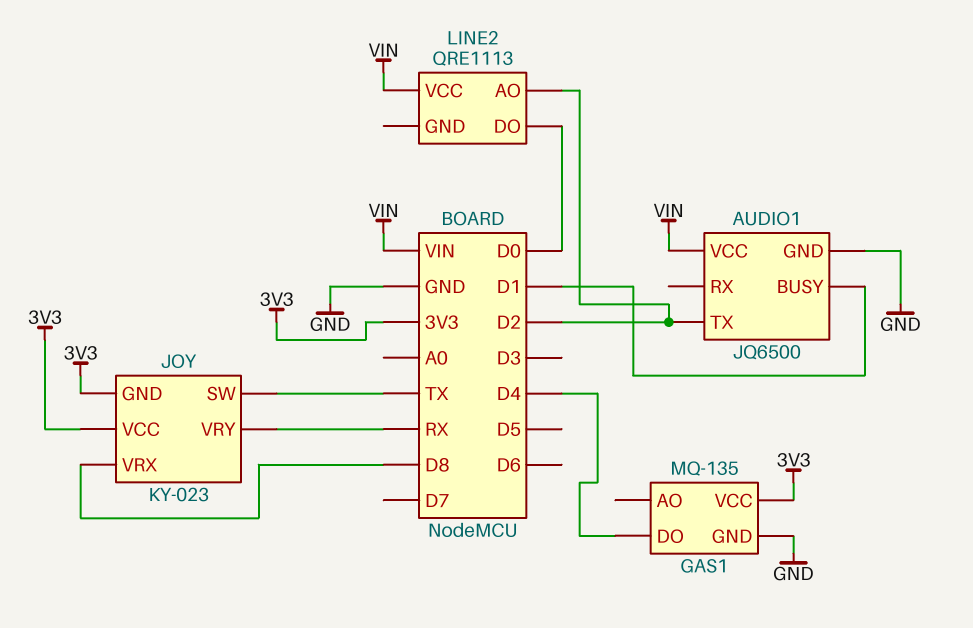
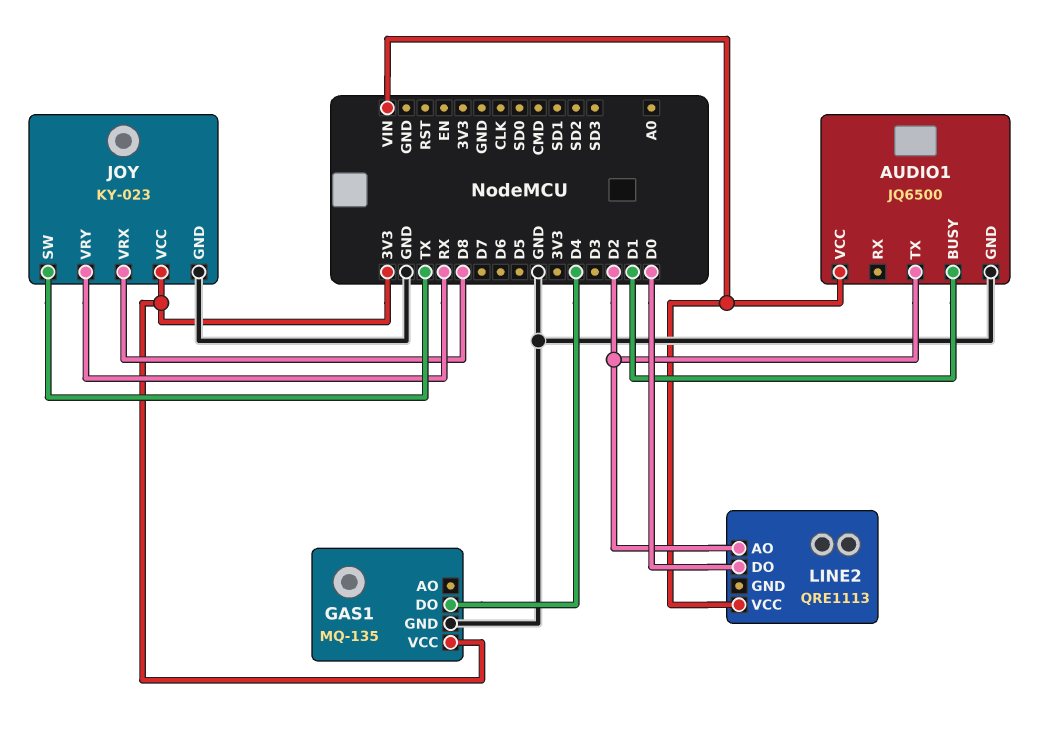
JOY pin GND: 3V3 -> GND

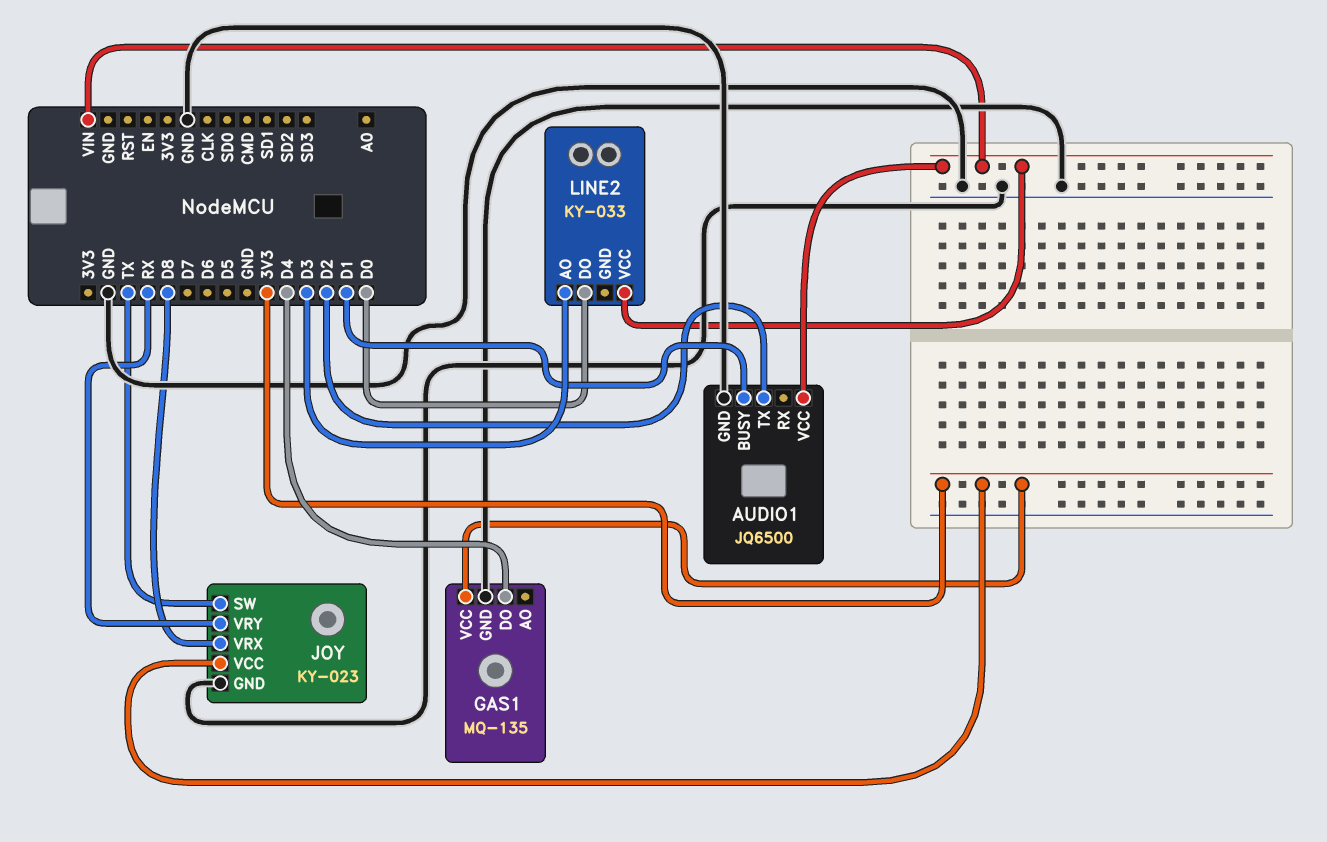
LINE2: QRE1113 -> KY-033
LINE2 pin AO: D2 -> D3

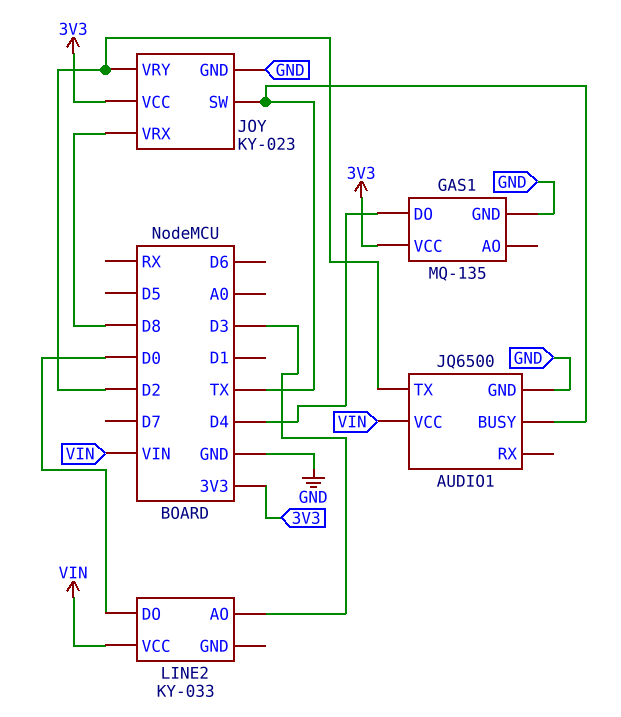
AUDIO1 pin BUSY: D1 -> TX
JOY pin VRY: RX -> D2

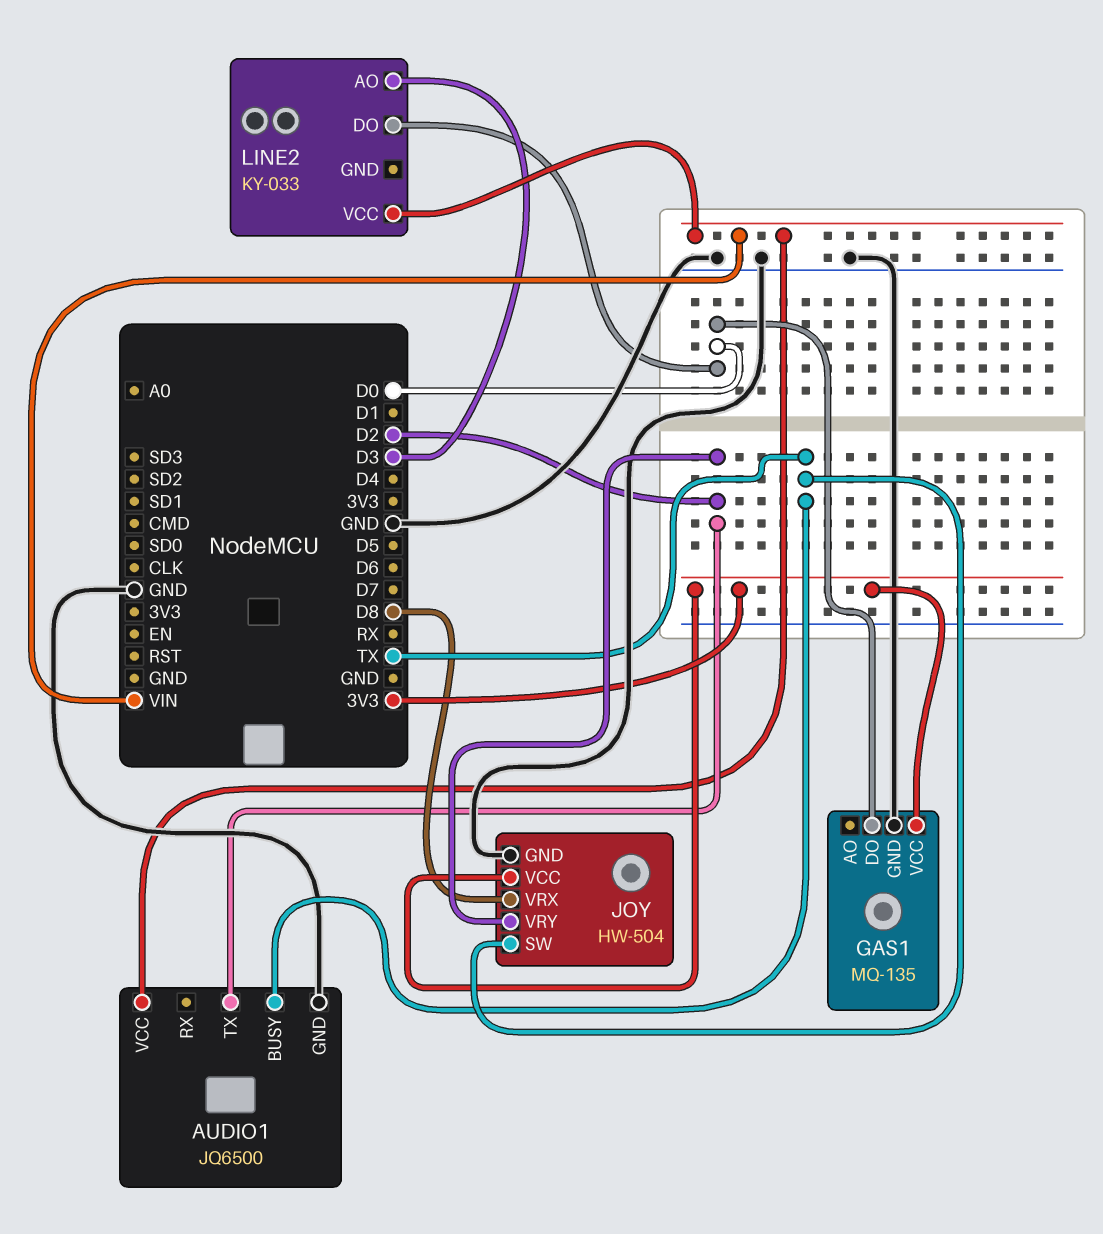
GAS1 pin DO: D4 -> D0
JOY: KY-023 -> HW-504

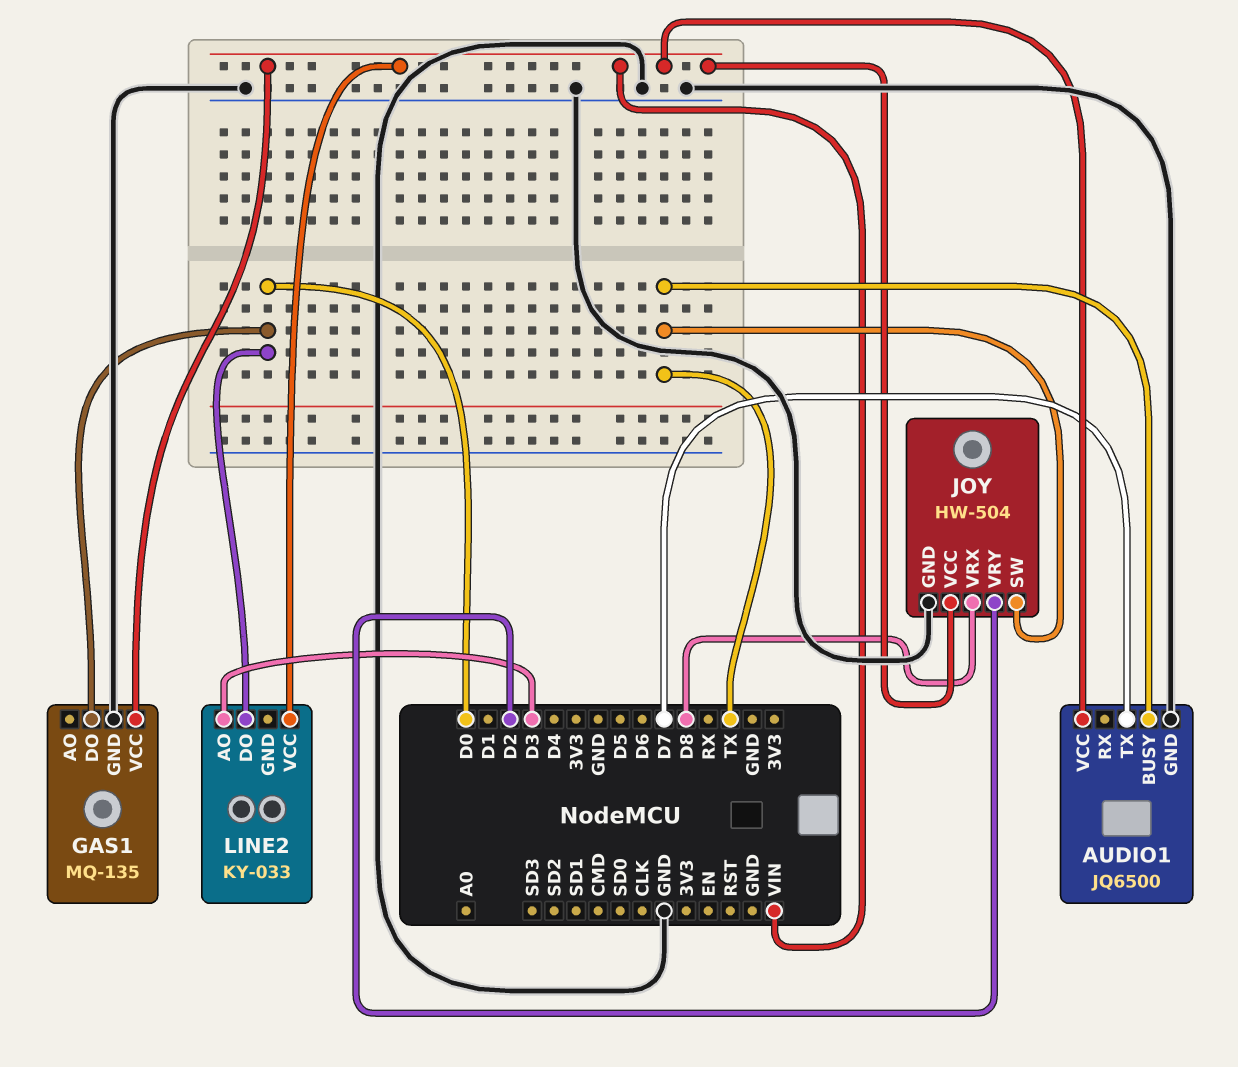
AUDIO1 pin TX: D2 -> D7
GAS1 pin VCC: 3V3 -> VIN
JOY pin VCC: 3V3 -> VIN

